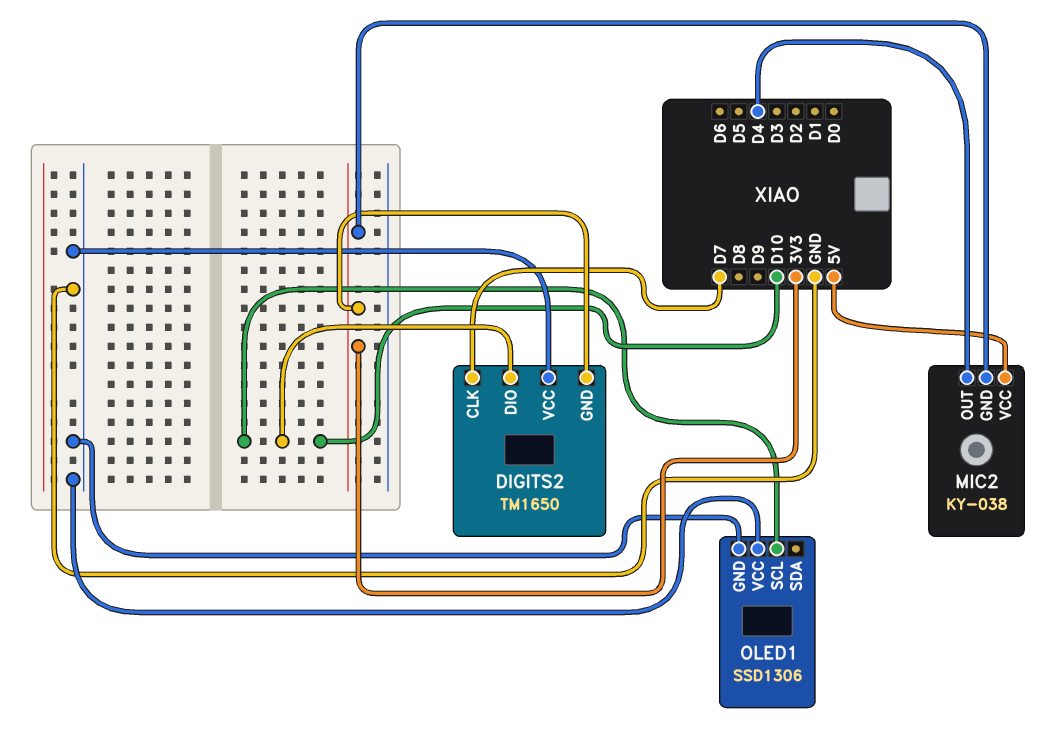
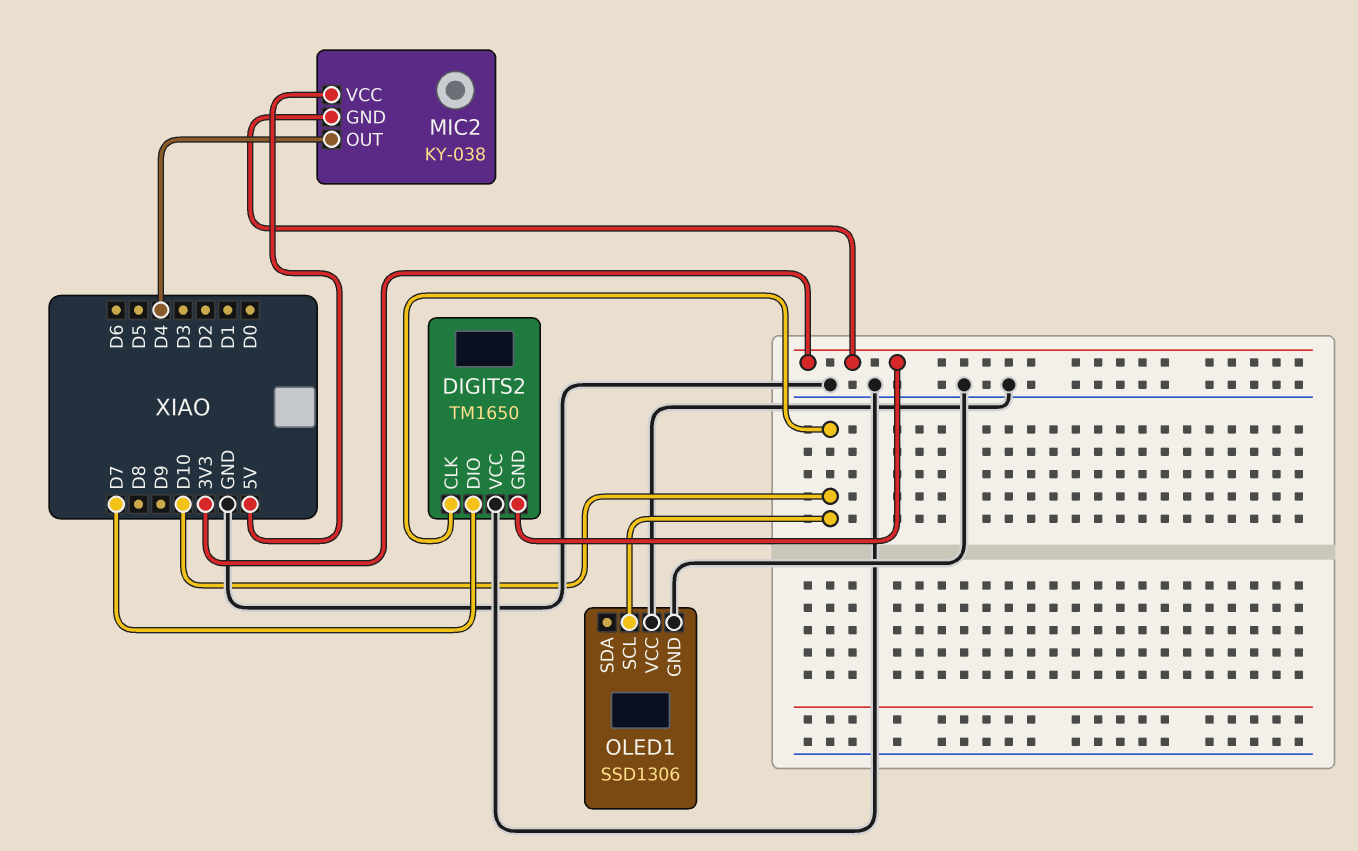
DIGITS2 pin CLK: D7 -> D10
DIGITS2 pin DIO: D10 -> D7

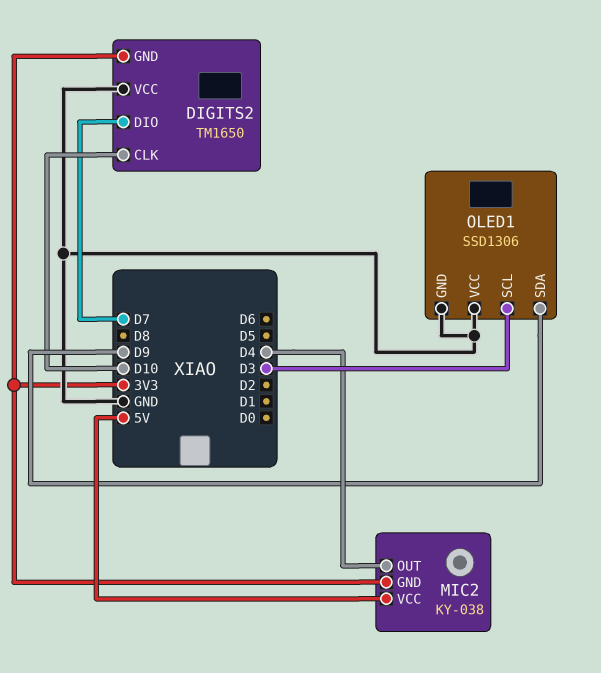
OLED1 pin SCL: D10 -> D3
OLED1 pin SDA: none -> D9

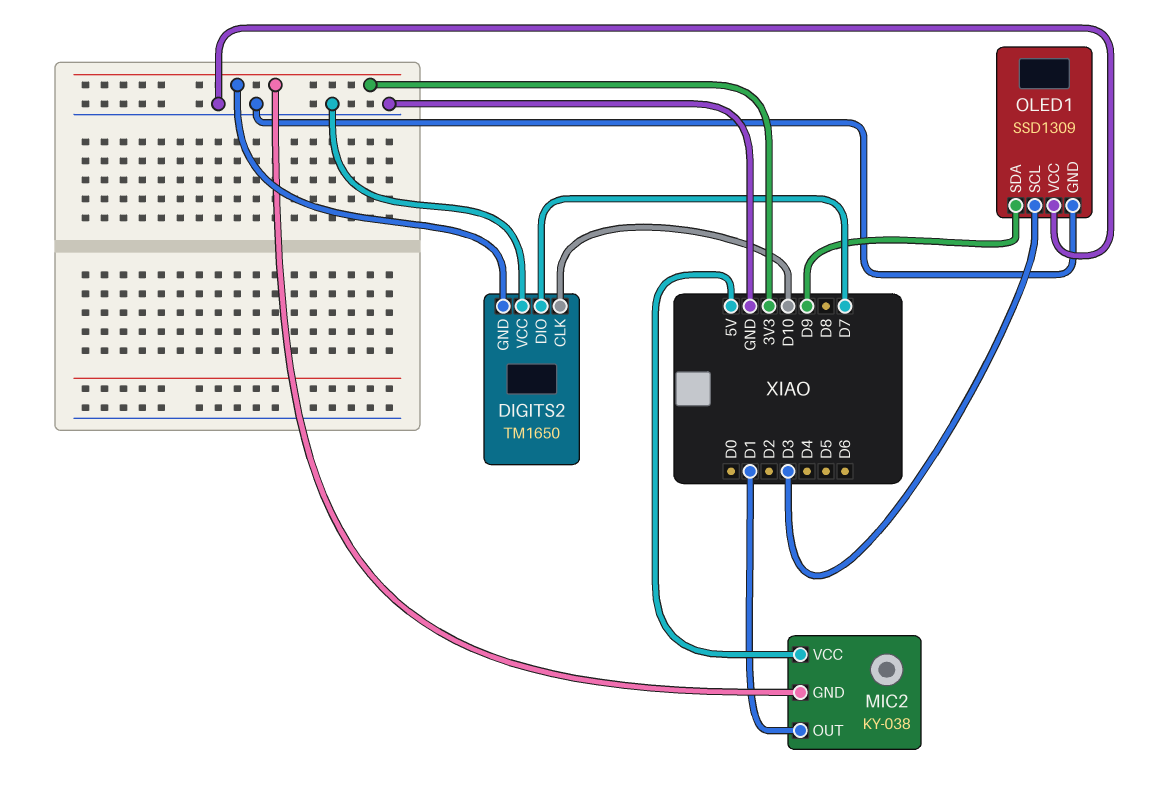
MIC2 pin OUT: D4 -> D1
OLED1: SSD1306 -> SSD1309

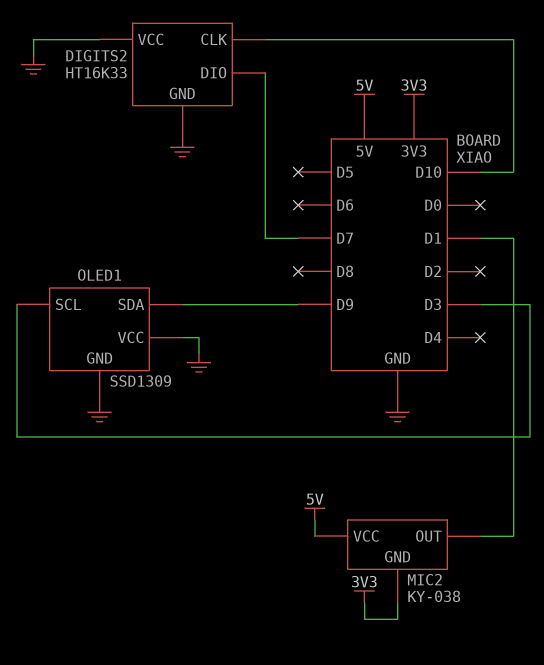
DIGITS2: TM1650 -> HT16K33
DIGITS2 pin GND: 3V3 -> GND

